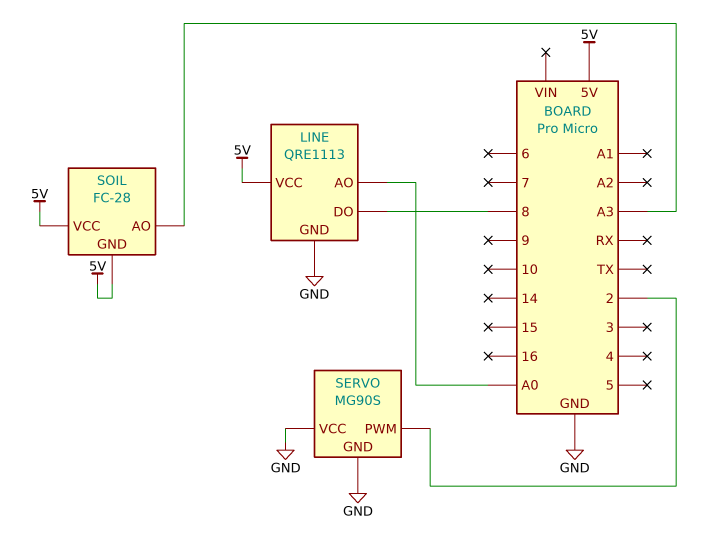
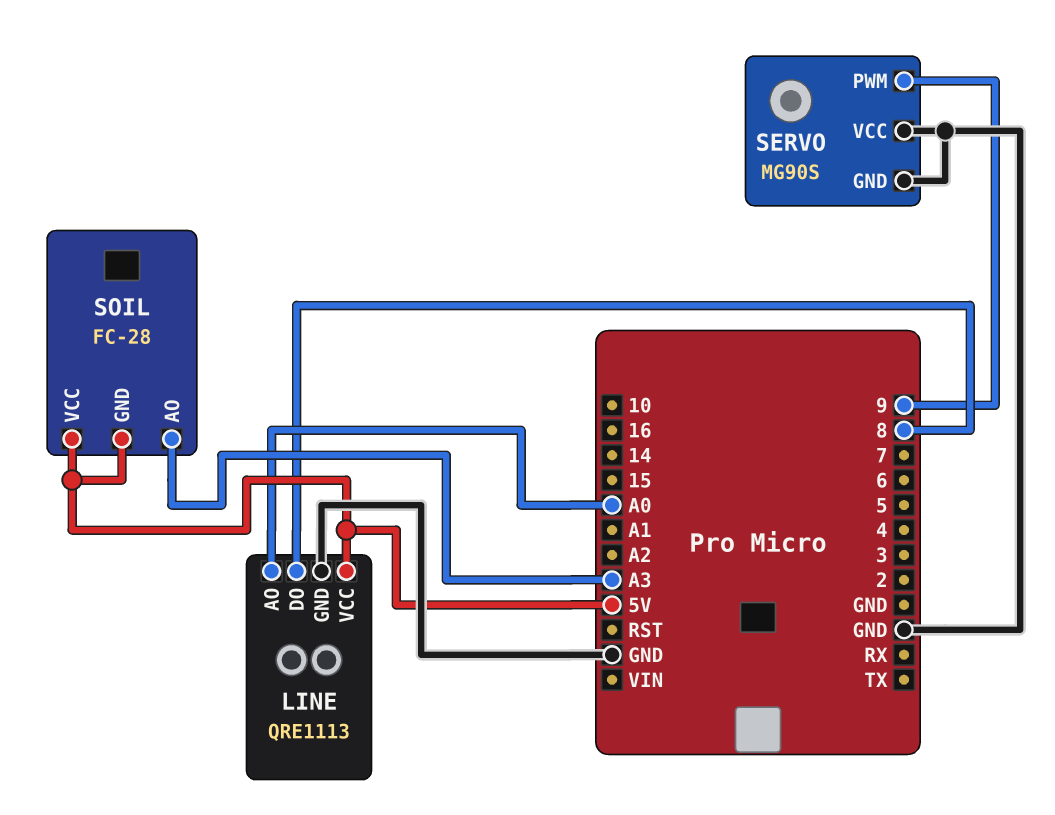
SERVO pin PWM: 2 -> 9

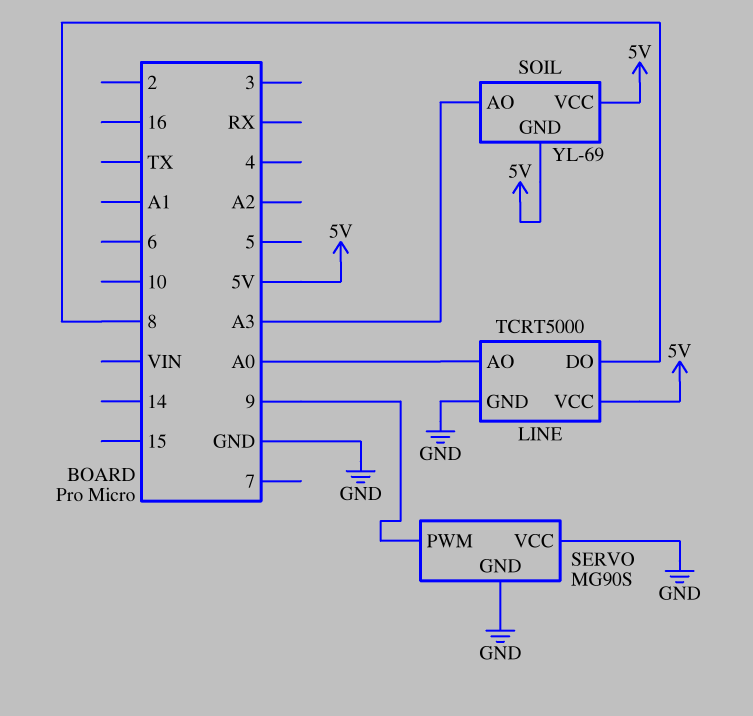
LINE: QRE1113 -> TCRT5000
SOIL: FC-28 -> YL-69

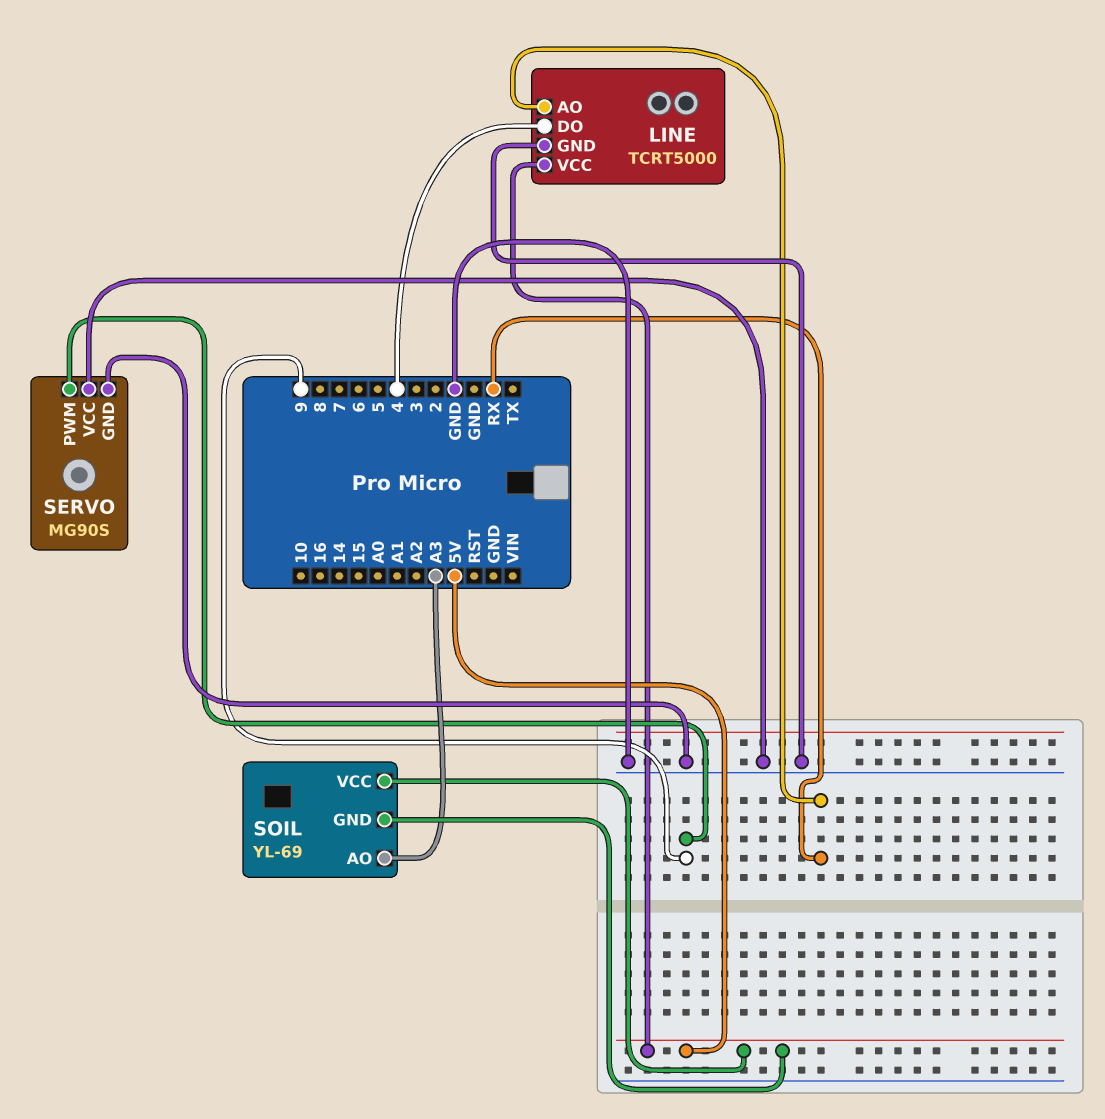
LINE pin AO: A0 -> RX
LINE pin DO: 8 -> 4

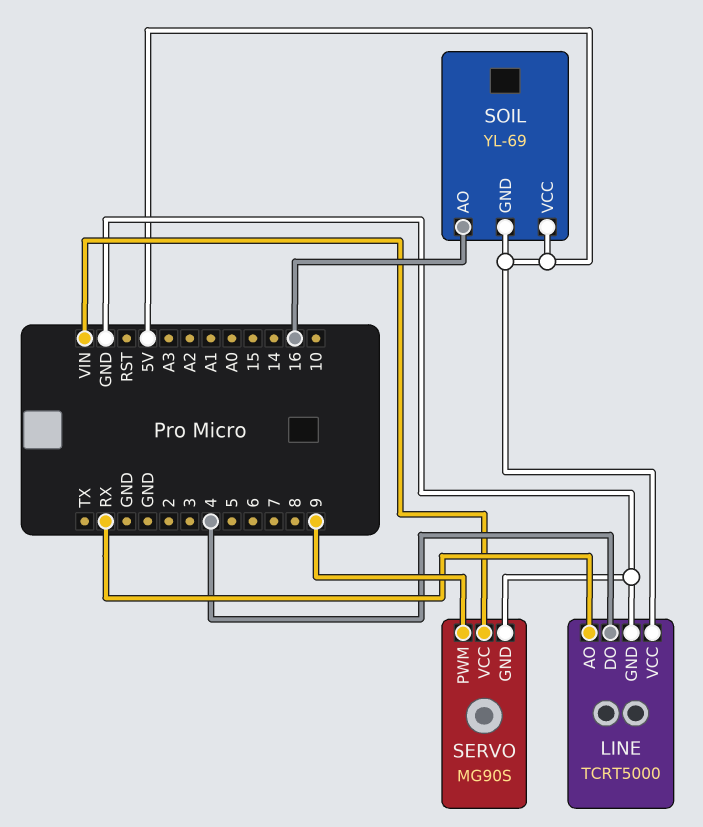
SERVO pin VCC: GND -> VIN
SOIL pin AO: A3 -> 16

